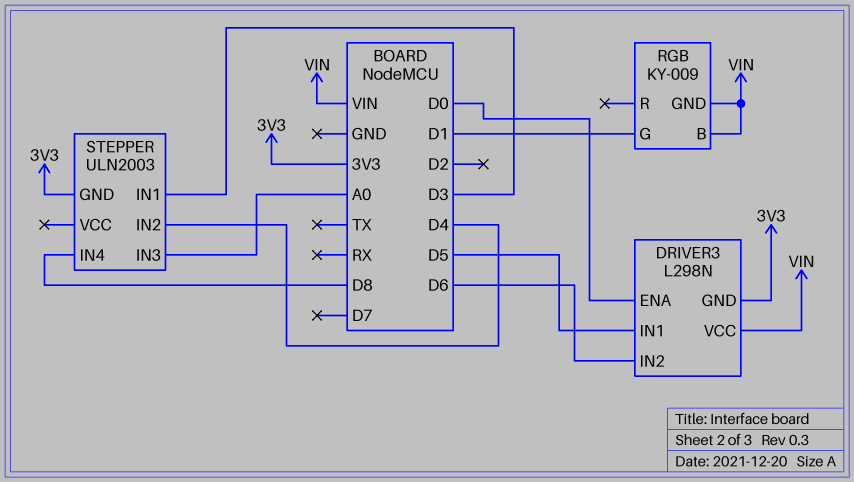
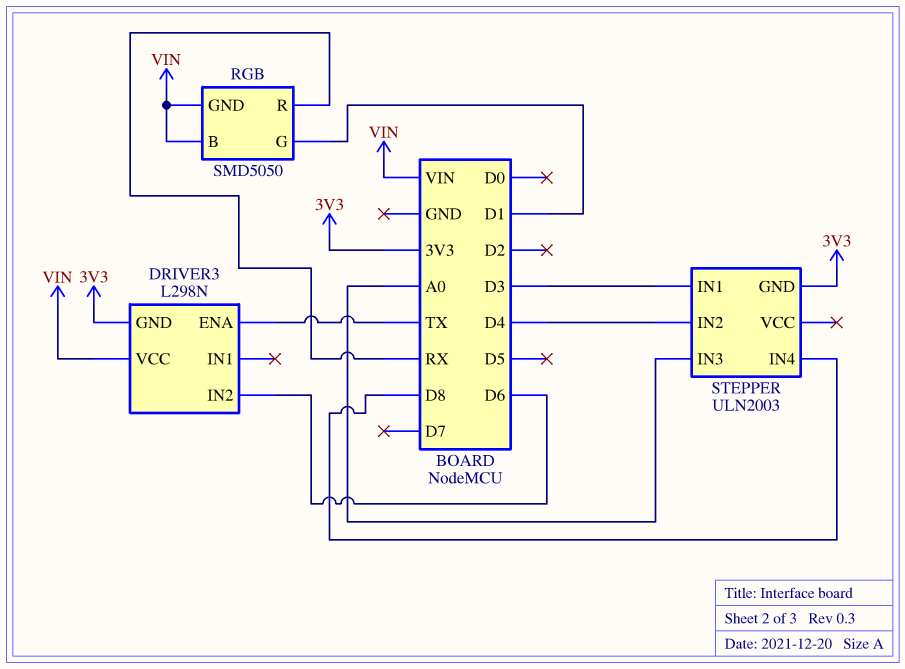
DRIVER3 pin ENA: D0 -> TX
DRIVER3 pin IN1: D5 -> none
RGB: KY-009 -> SMD5050
RGB pin R: none -> RX

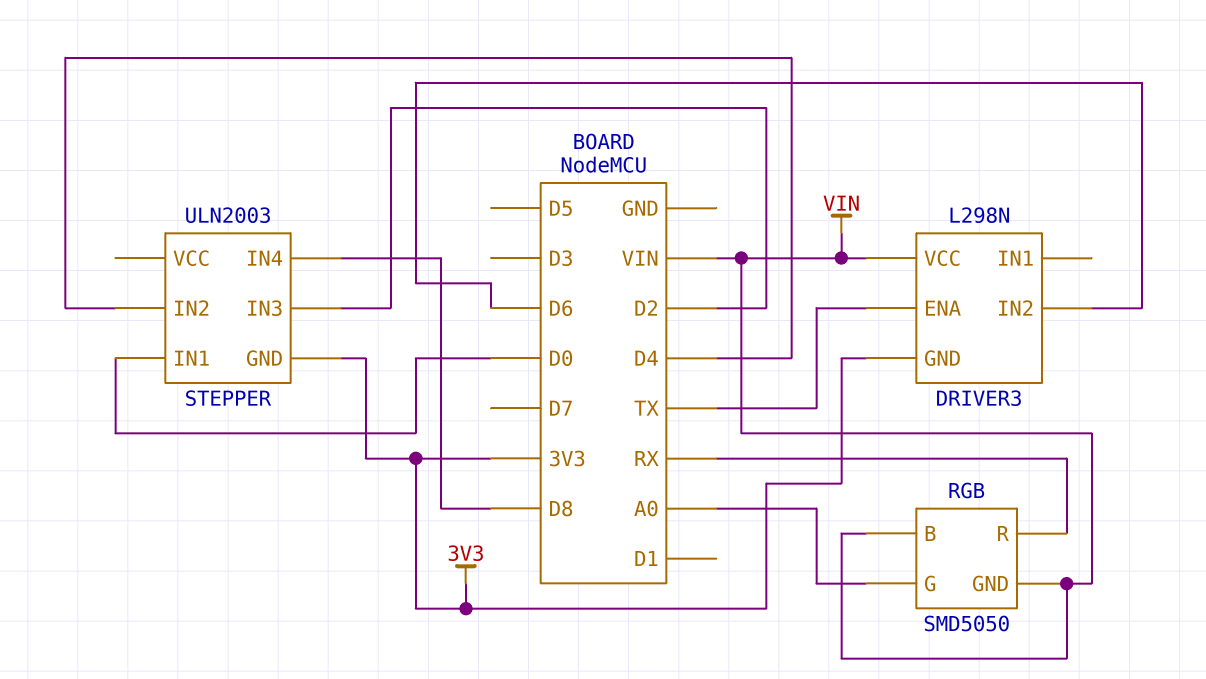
RGB pin G: D1 -> A0
STEPPER pin IN1: D3 -> D0
STEPPER pin IN3: A0 -> D2

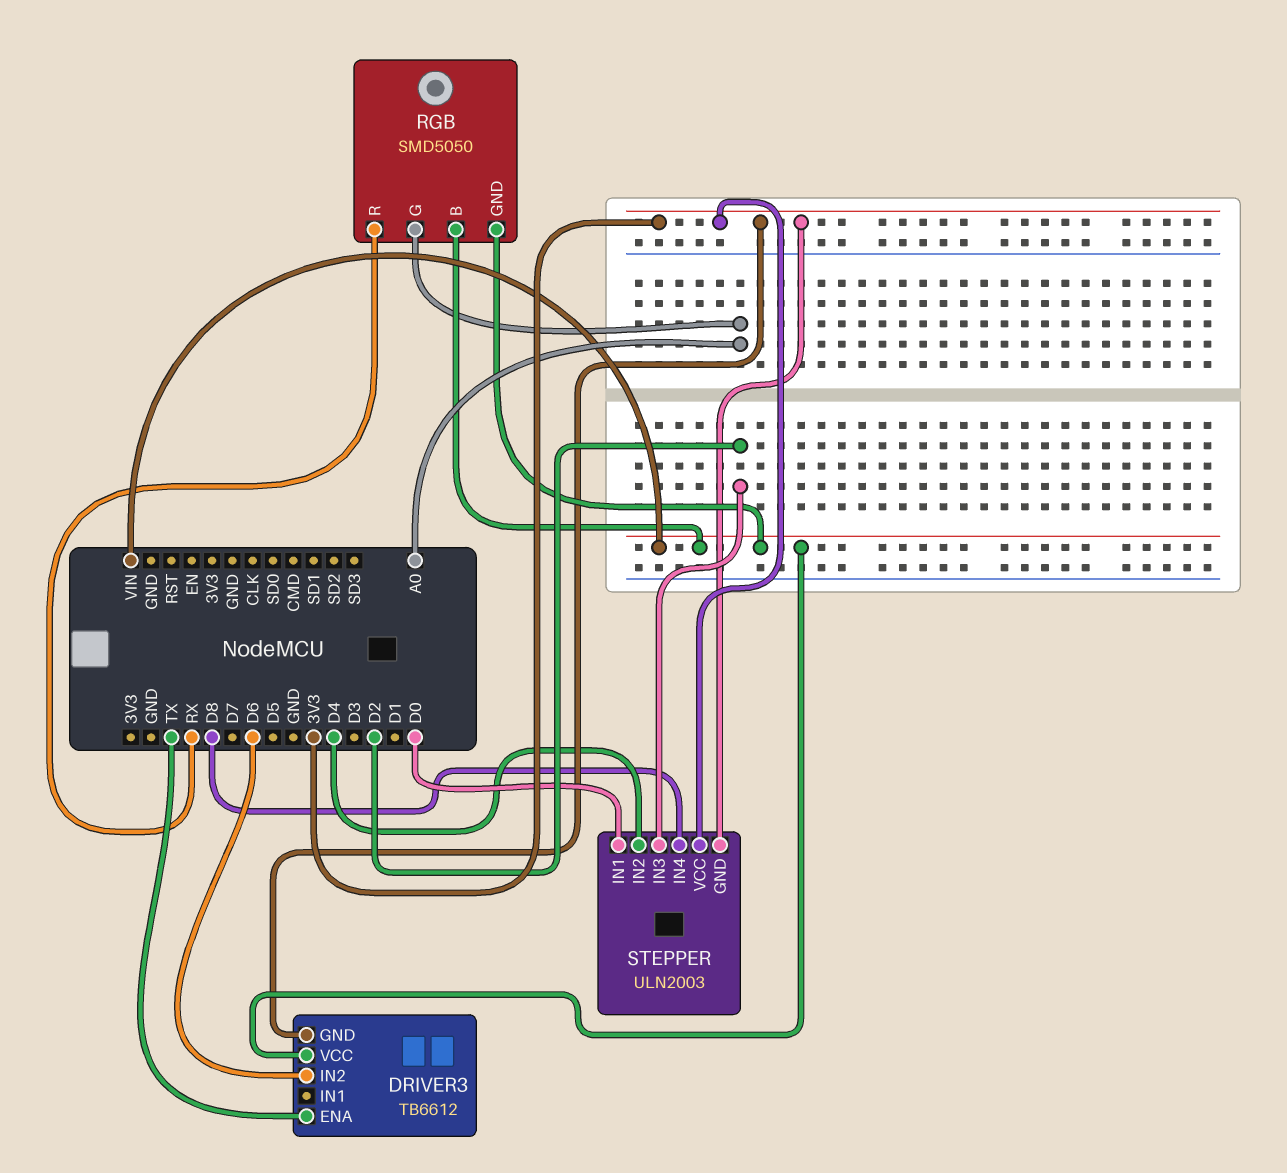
DRIVER3: L298N -> TB6612
STEPPER pin VCC: none -> 3V3

